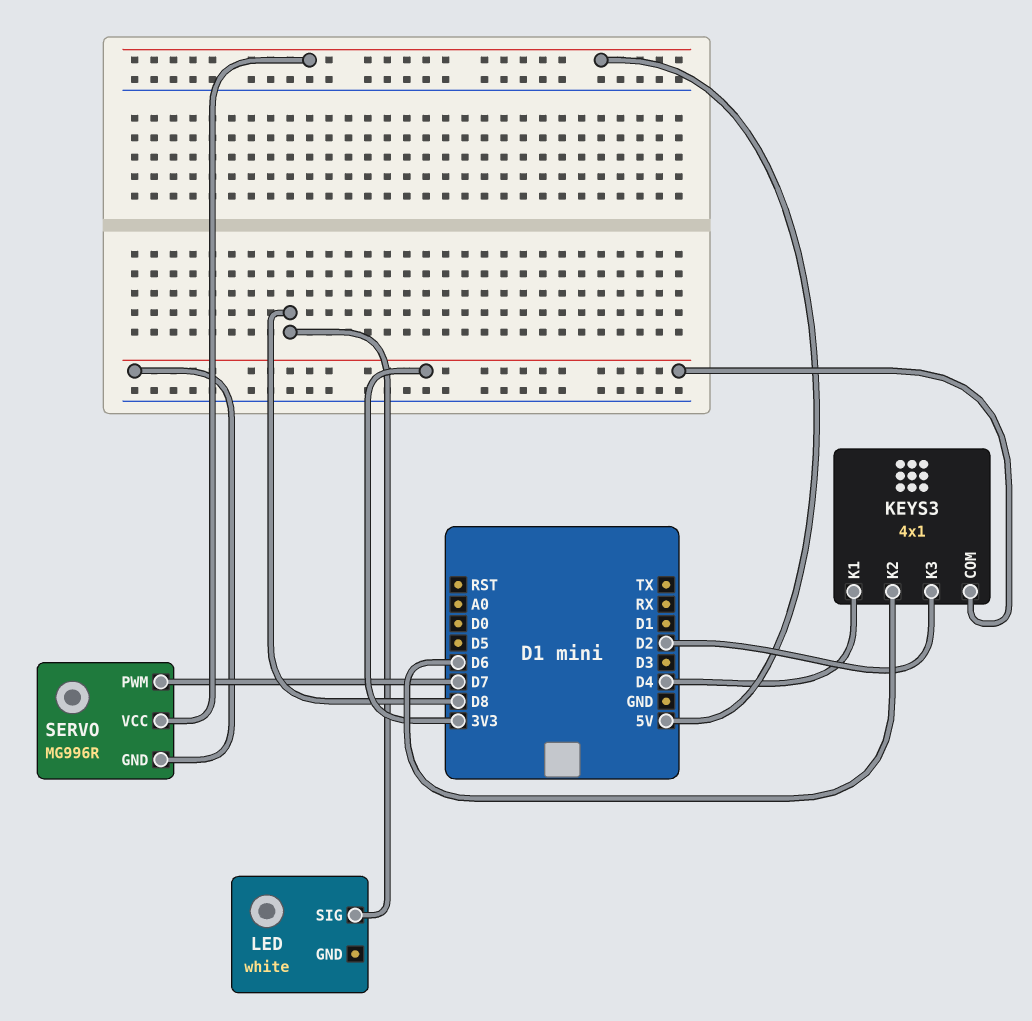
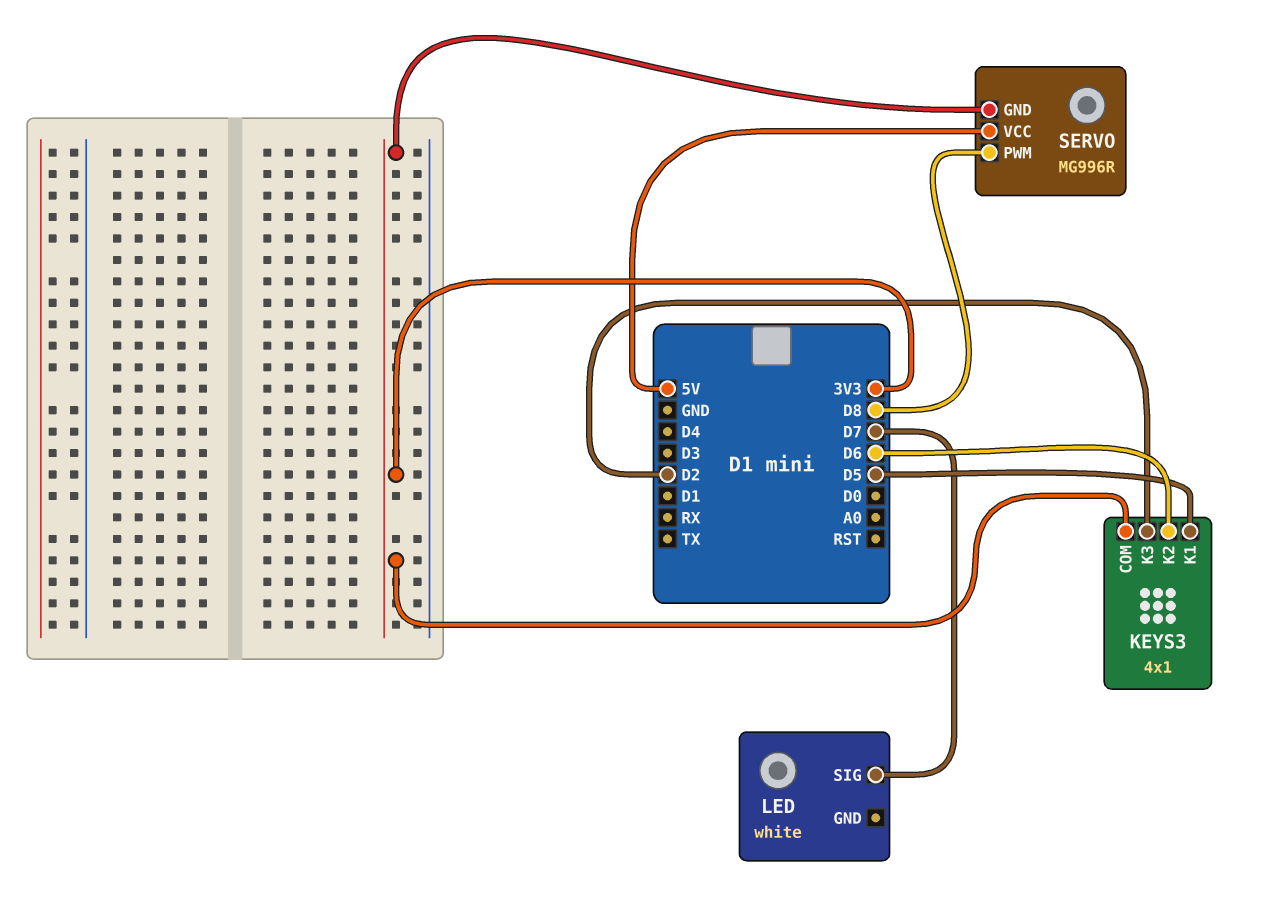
KEYS3 pin K1: D4 -> D5
LED pin SIG: D8 -> D7
SERVO pin PWM: D7 -> D8

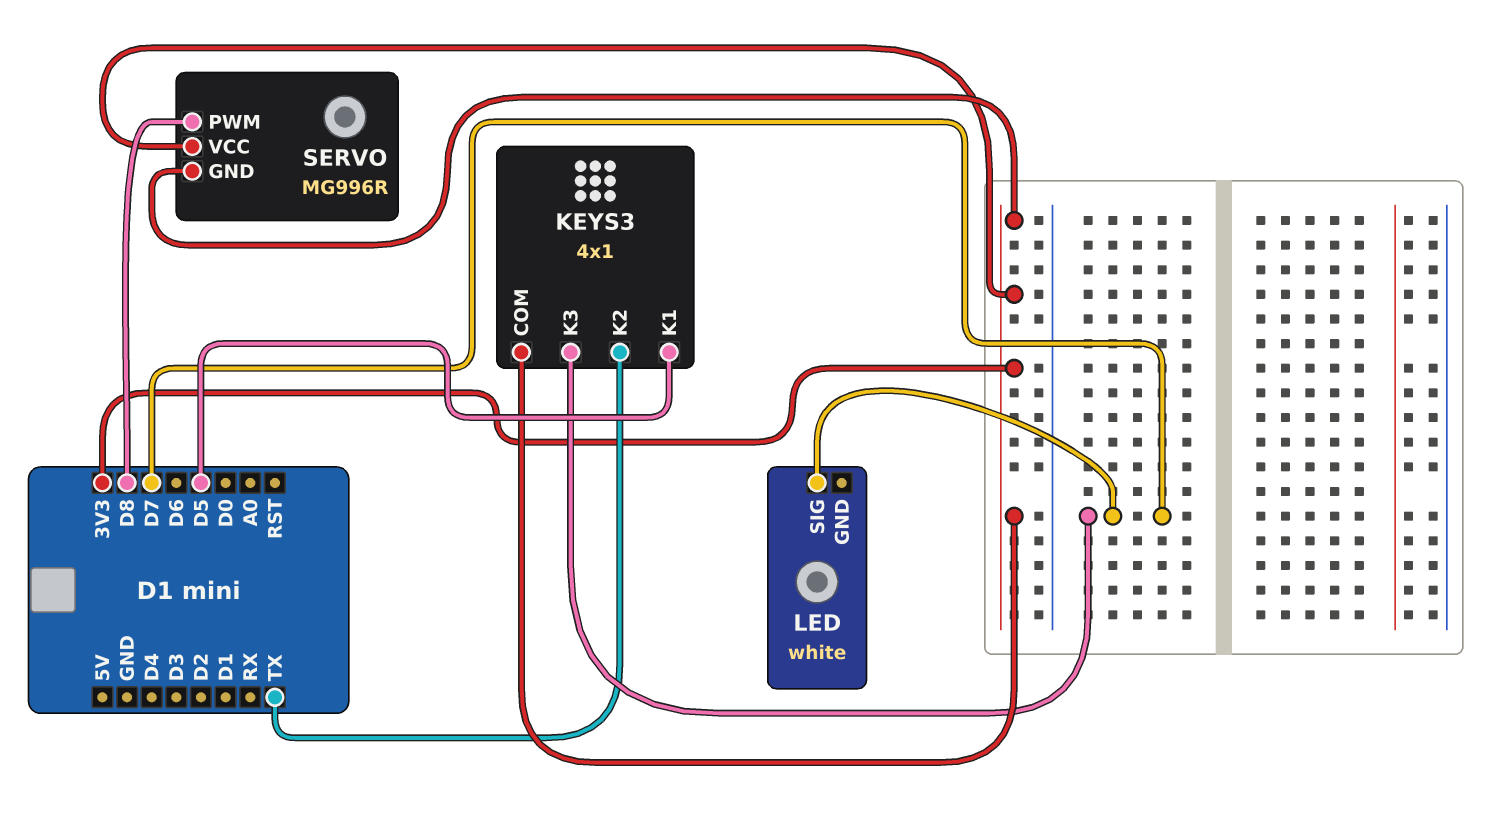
KEYS3 pin K2: D6 -> TX
KEYS3 pin K3: D2 -> D7
SERVO pin VCC: 5V -> 3V3

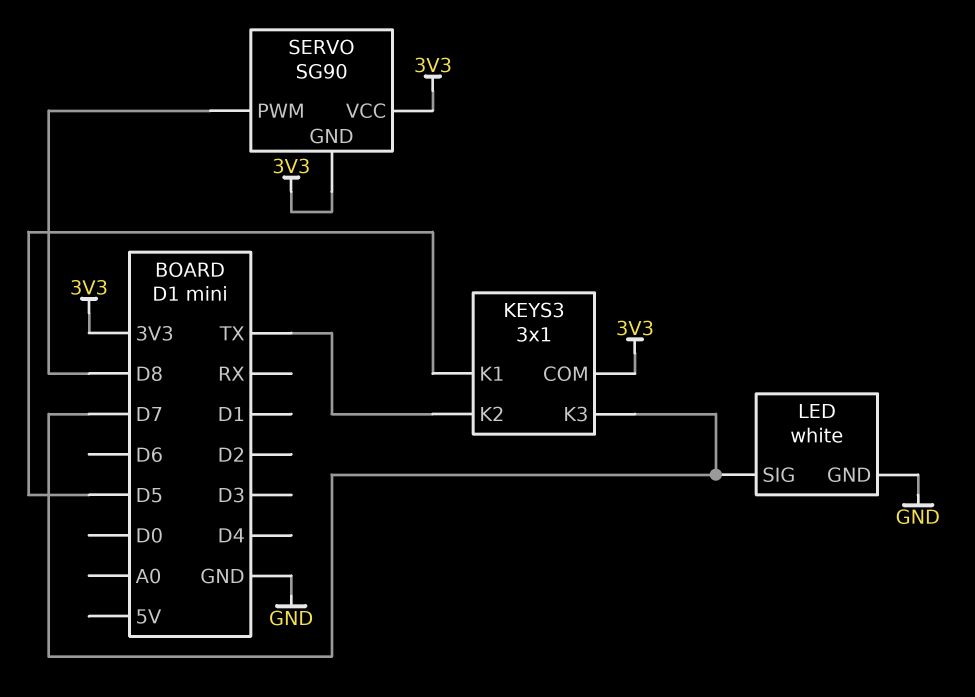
KEYS3: 4x1 -> 3x1
LED pin GND: none -> GND
SERVO: MG996R -> SG90

